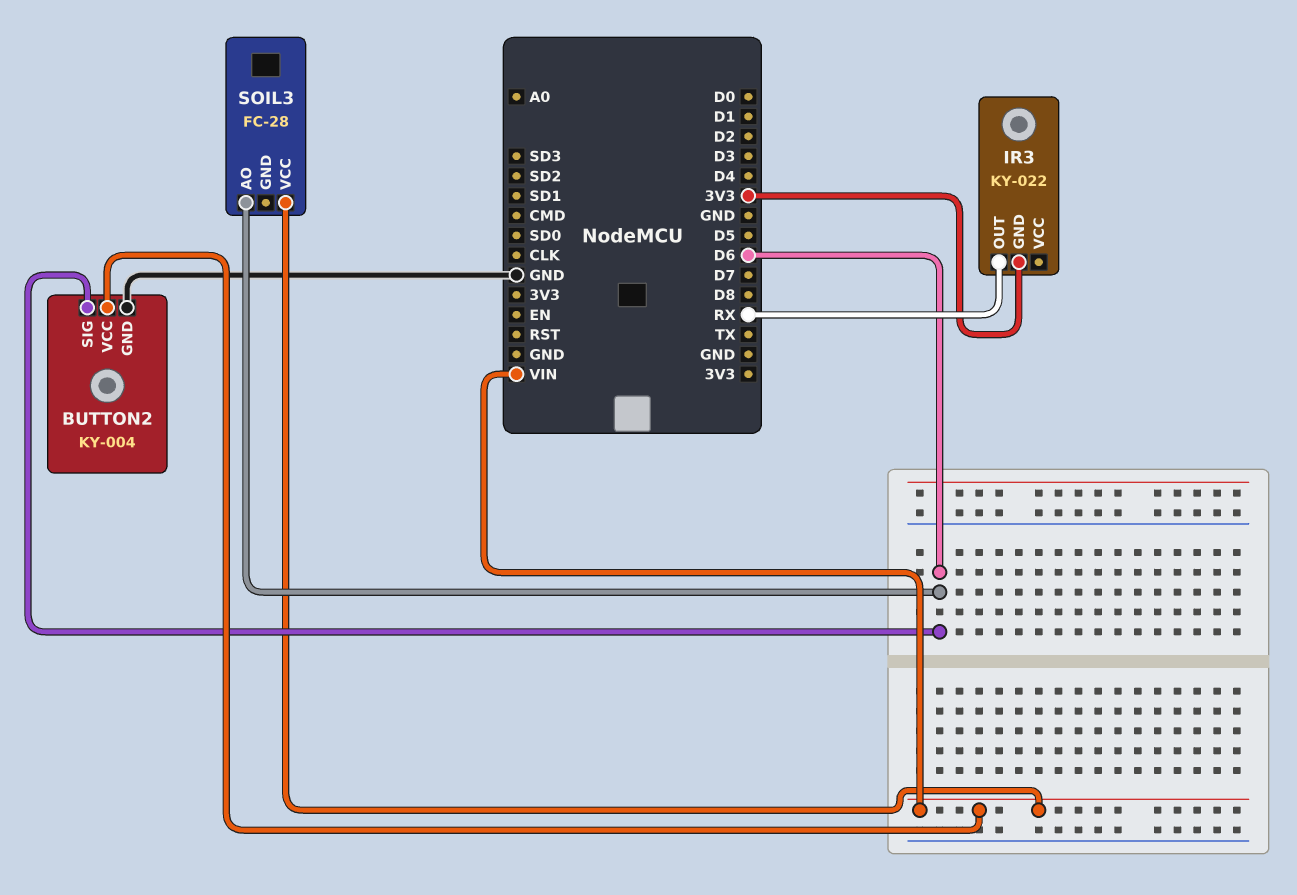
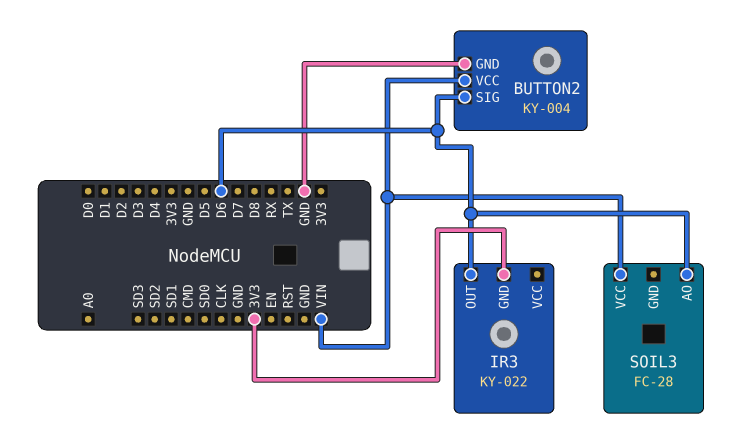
IR3 pin OUT: RX -> D6

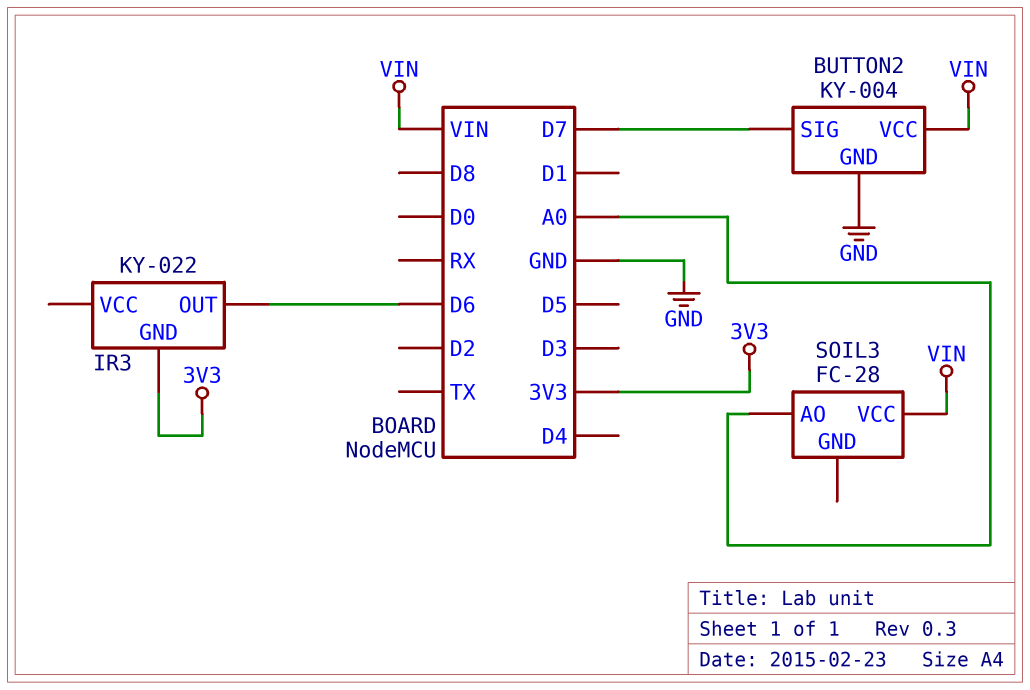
BUTTON2 pin SIG: D6 -> D7
SOIL3 pin AO: D6 -> A0

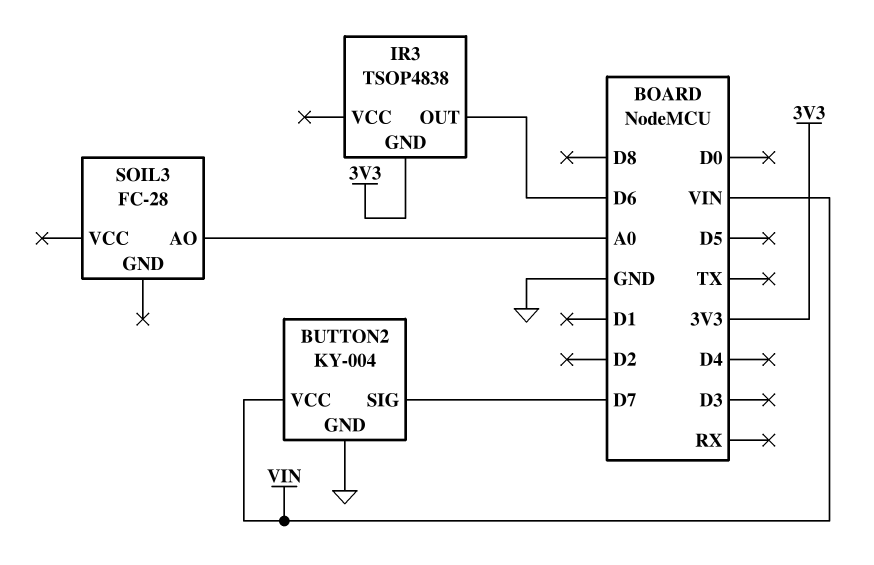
IR3: KY-022 -> TSOP4838
SOIL3 pin VCC: VIN -> none

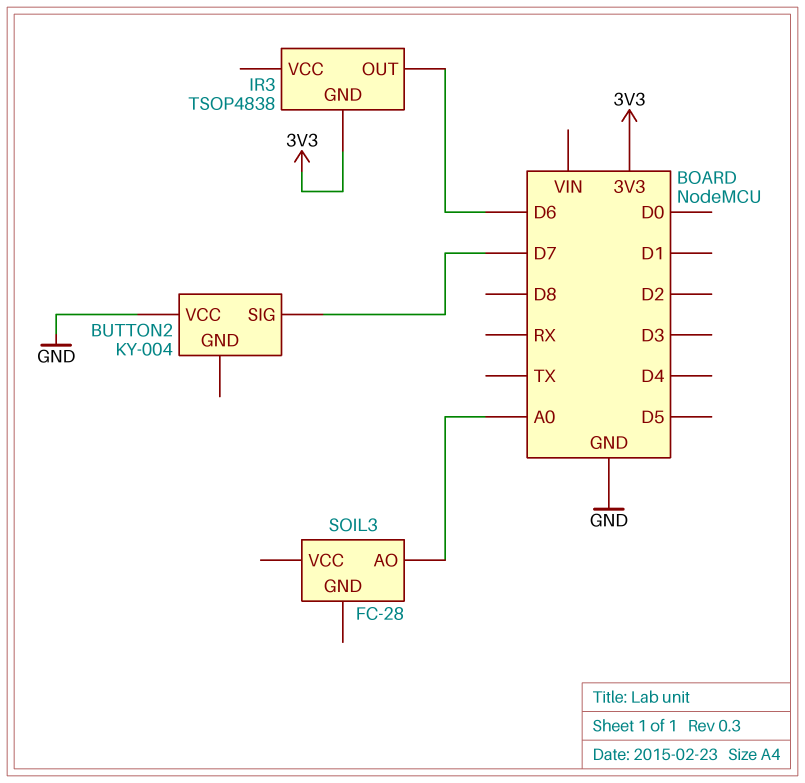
BUTTON2 pin GND: GND -> none
BUTTON2 pin VCC: VIN -> GND

